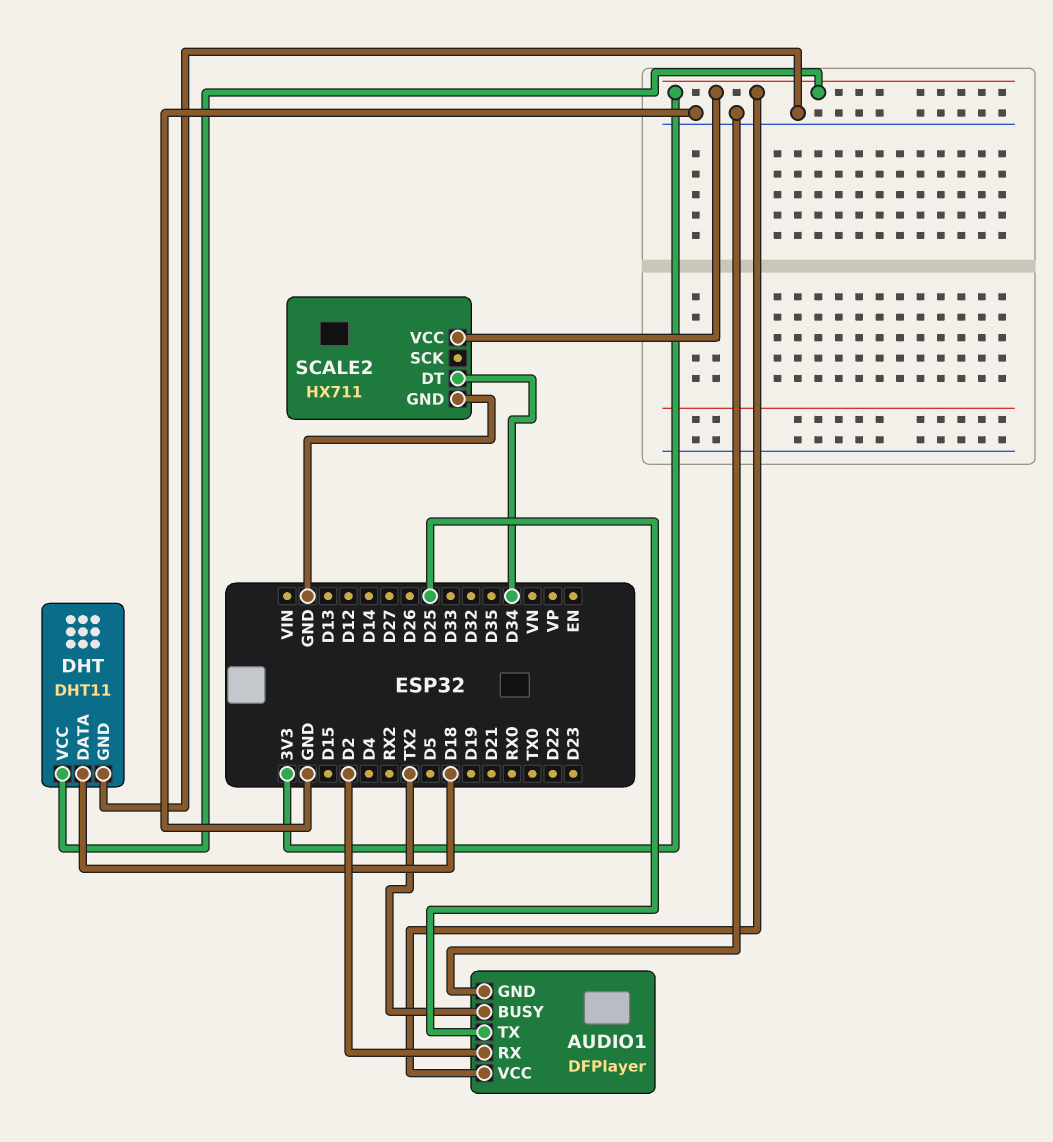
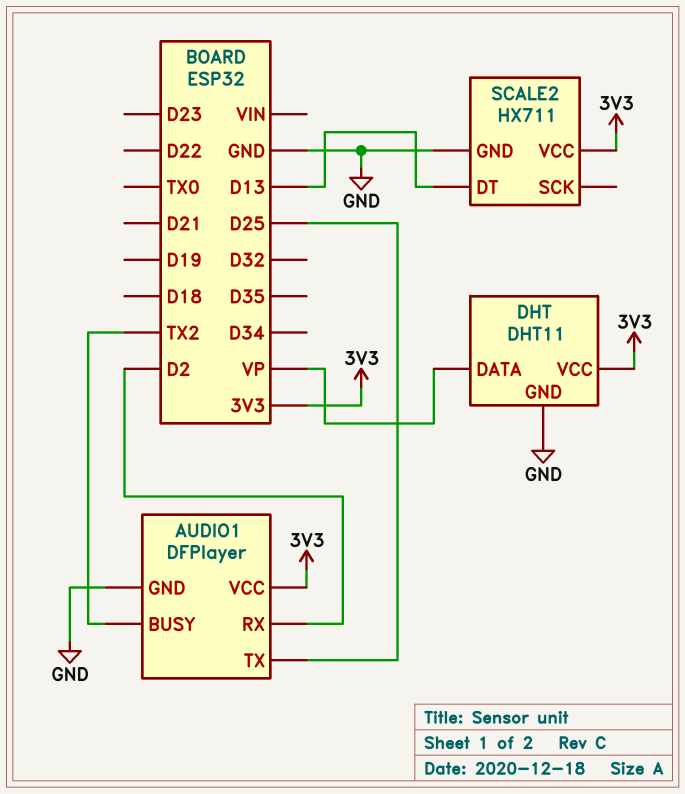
DHT pin DATA: D18 -> VP
SCALE2 pin DT: D34 -> D13

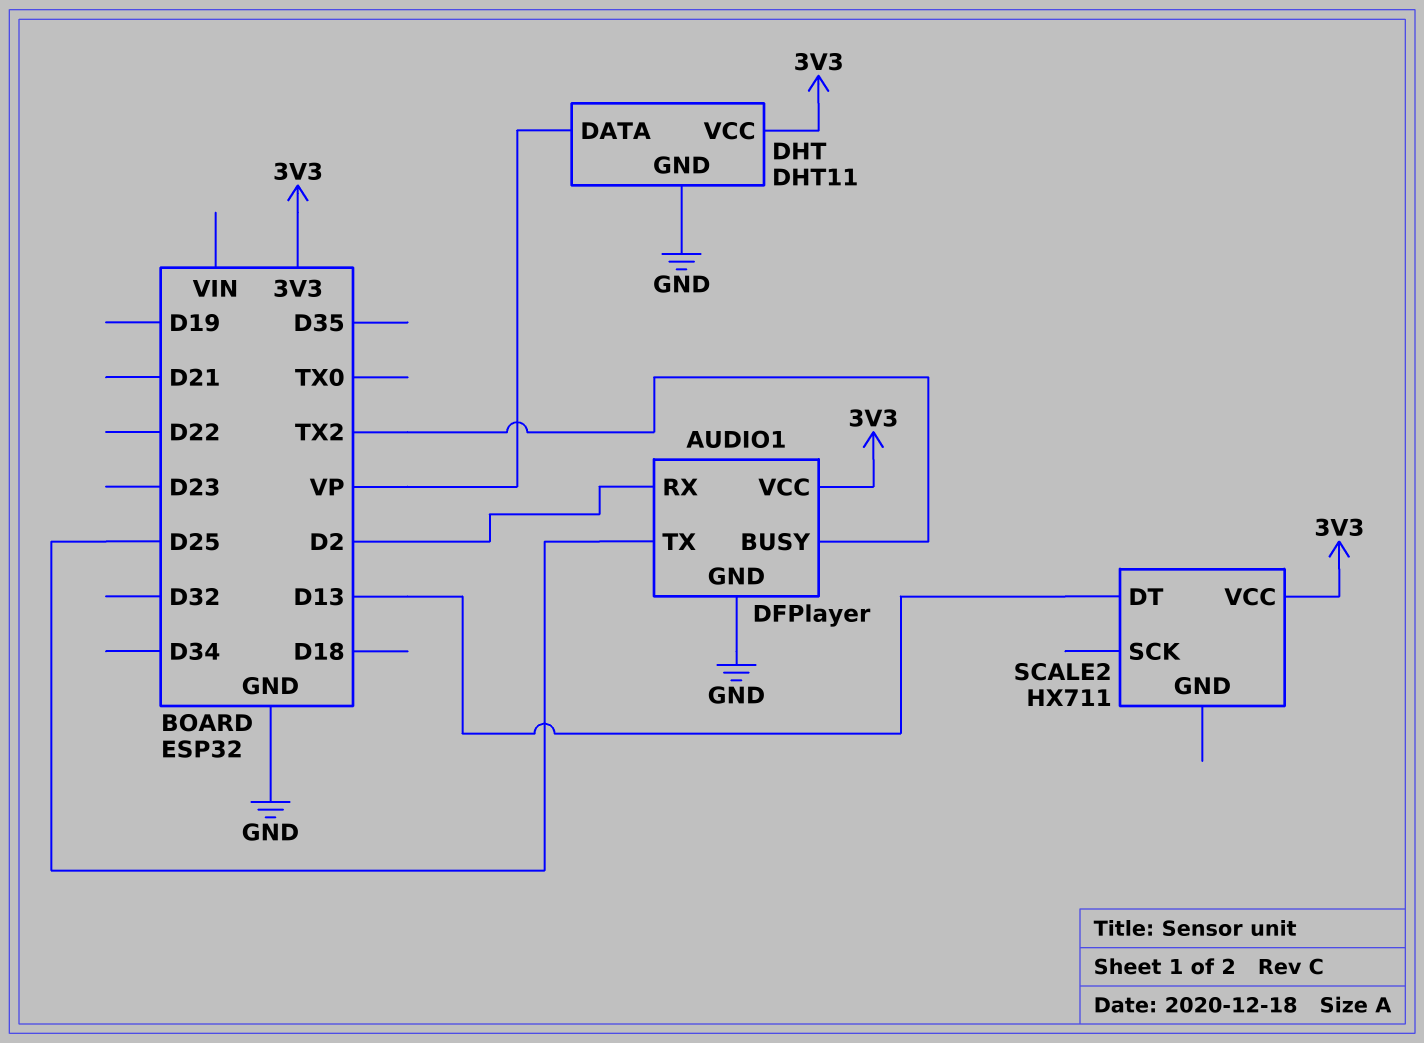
SCALE2 pin GND: GND -> none

